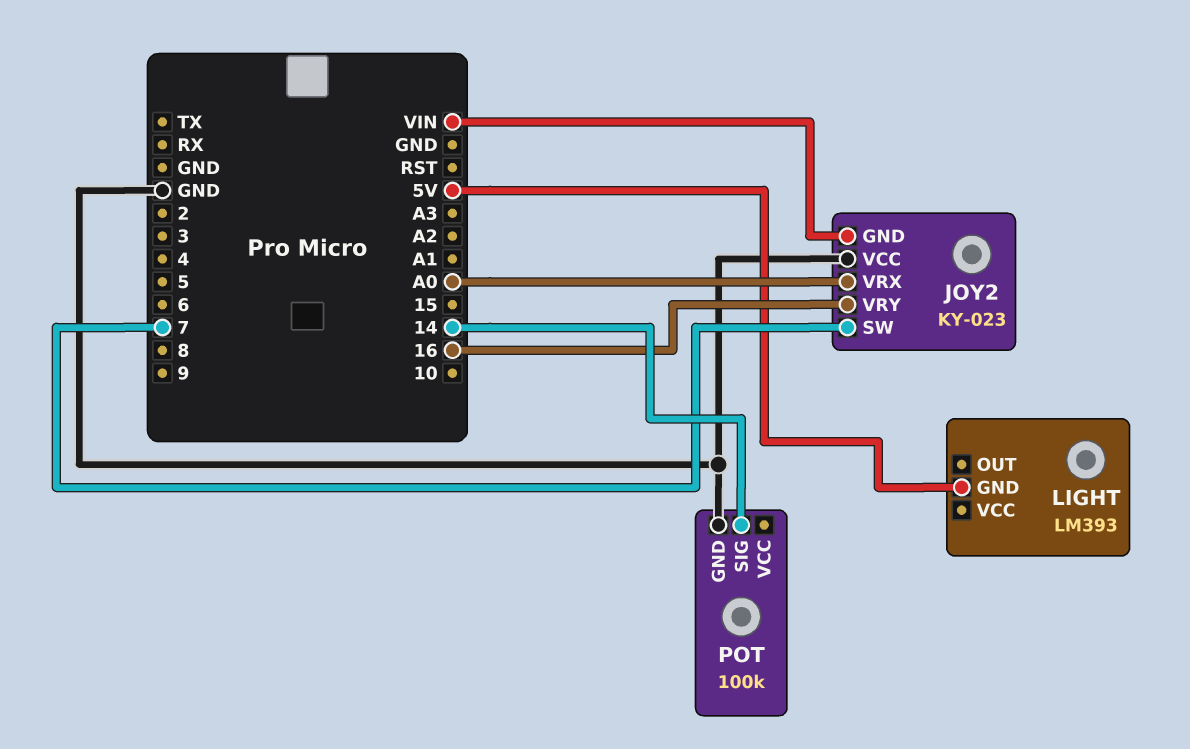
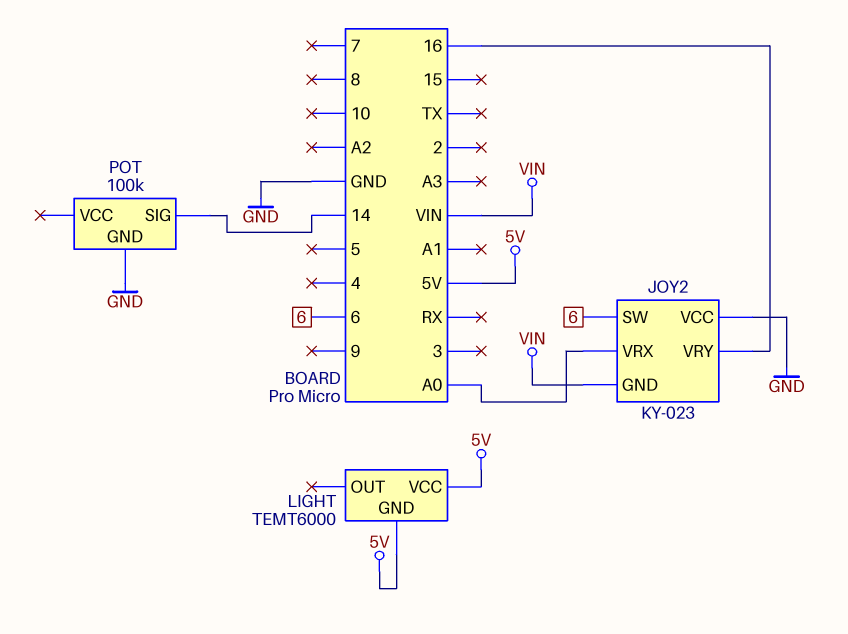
JOY2 pin SW: 7 -> 6
LIGHT: LM393 -> TEMT6000
LIGHT pin VCC: none -> 5V

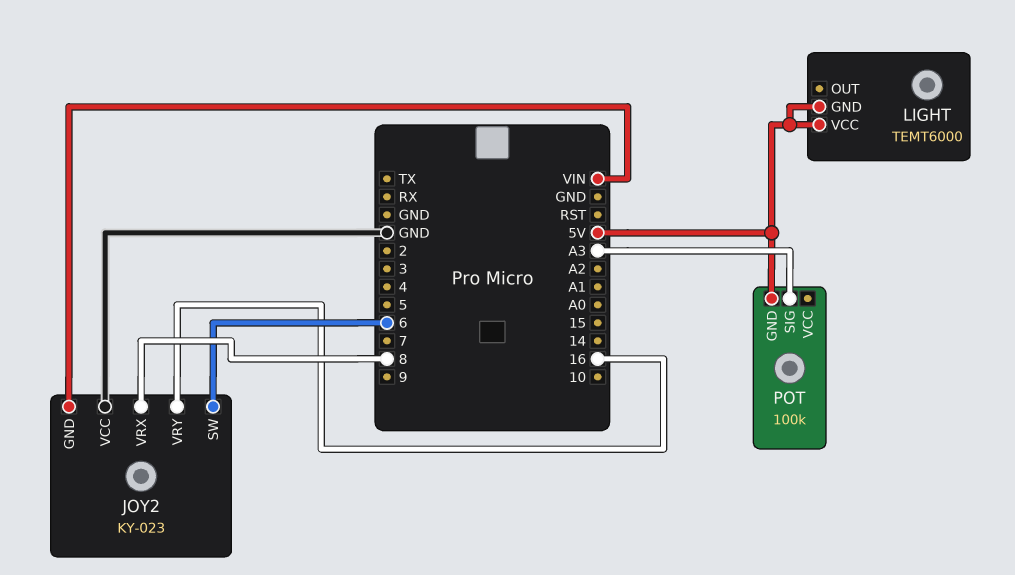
JOY2 pin VRX: A0 -> 8
POT pin GND: GND -> 5V
POT pin SIG: 14 -> A3

